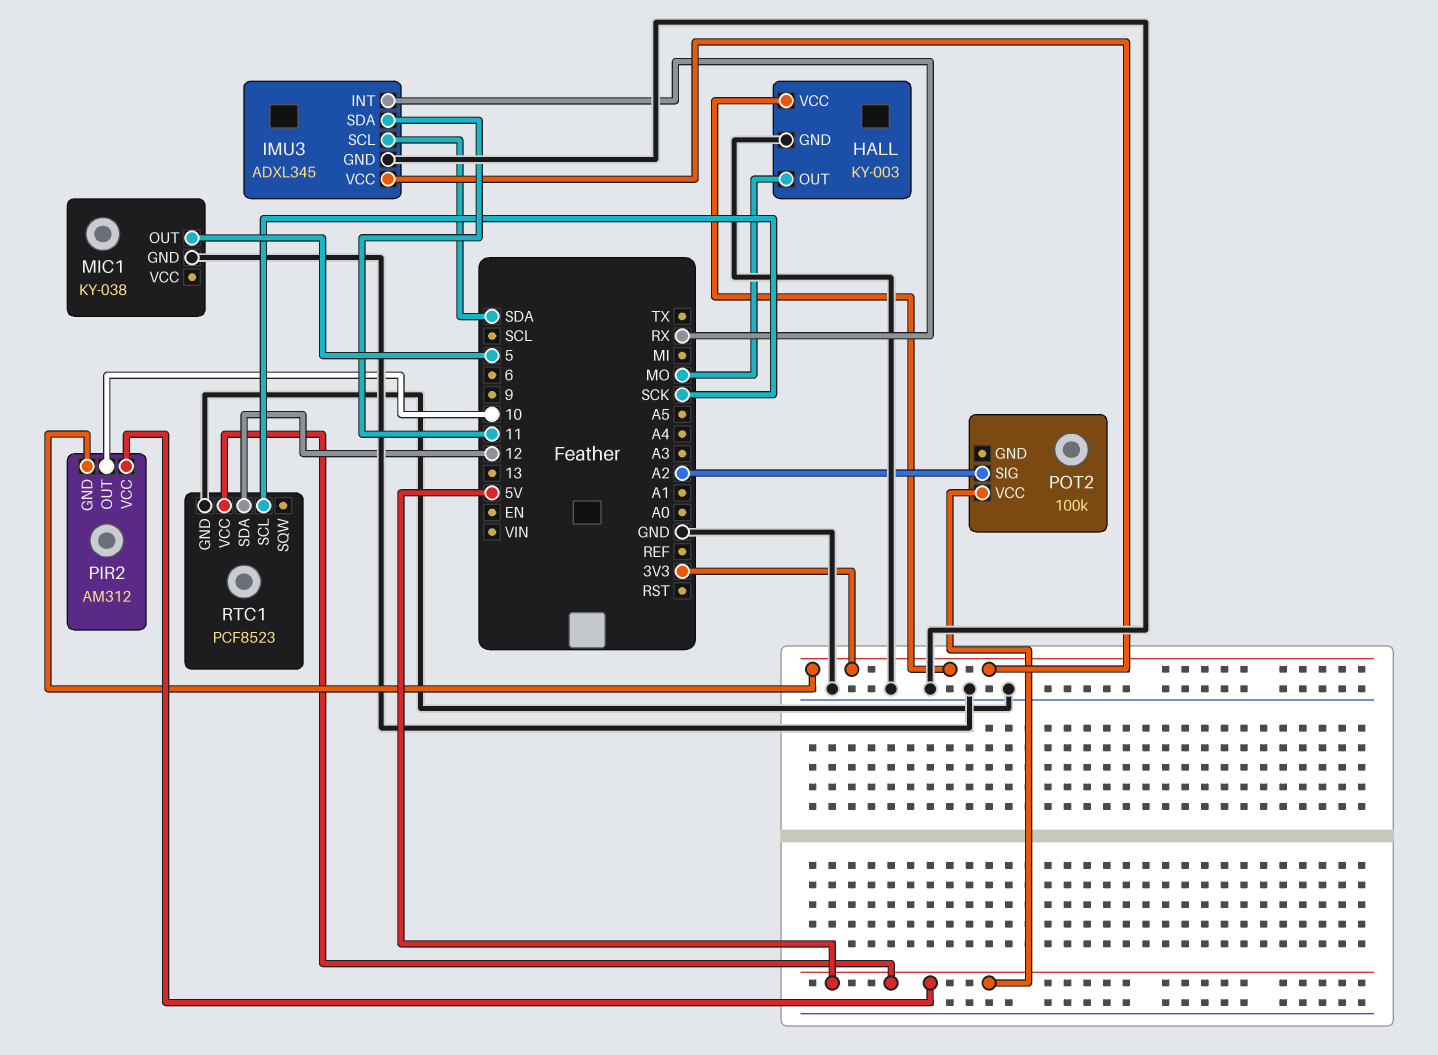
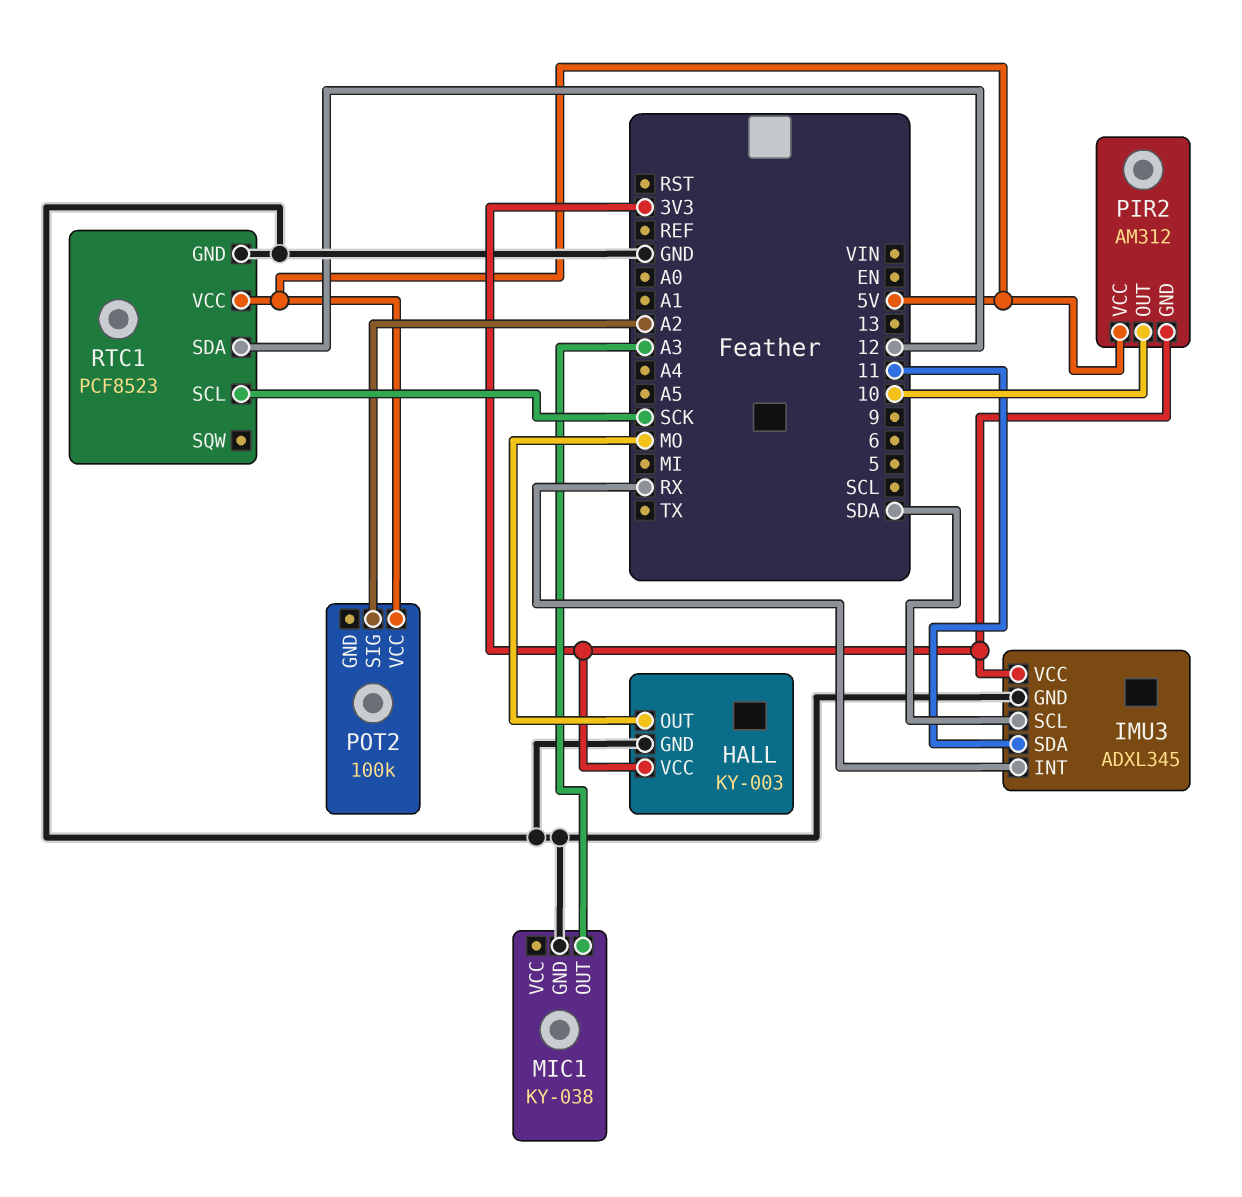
MIC1 pin OUT: 5 -> A3

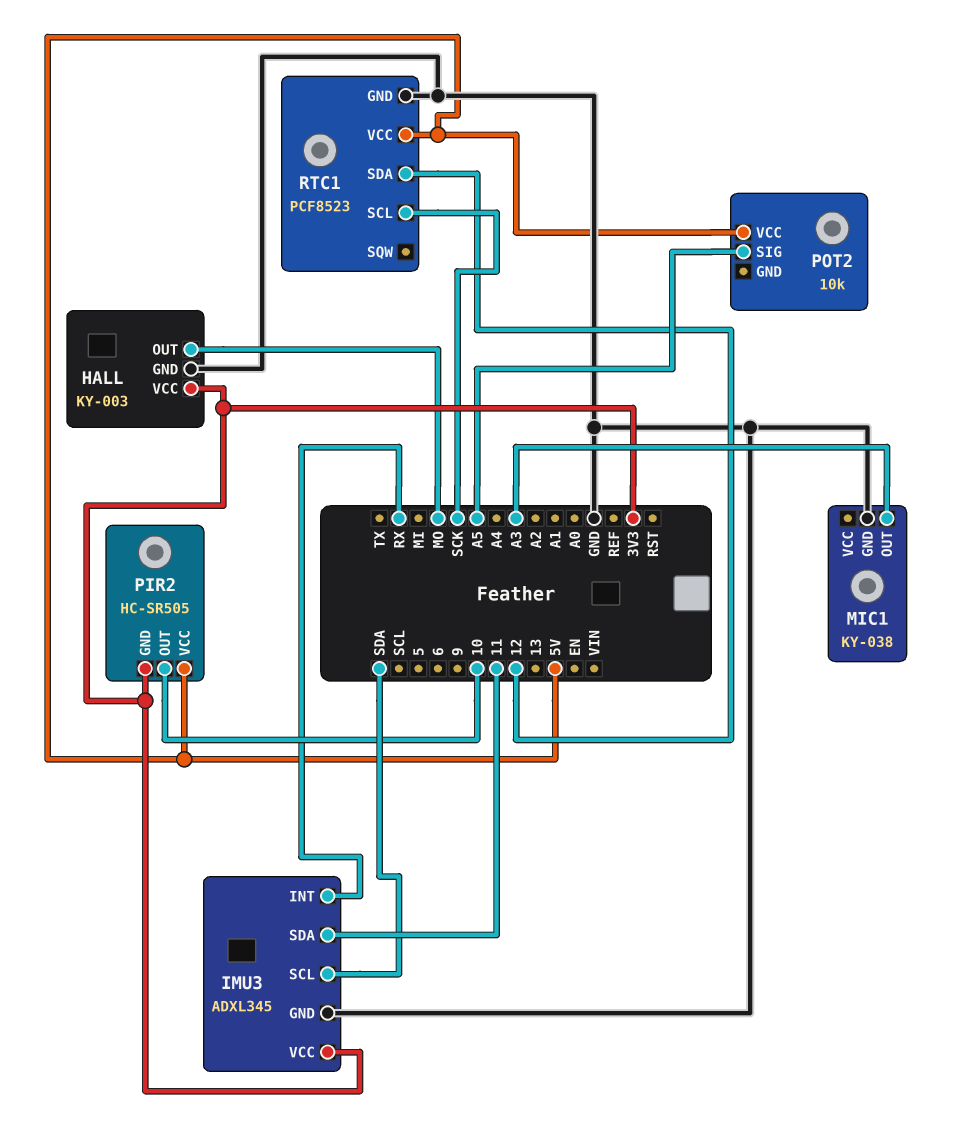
PIR2: AM312 -> HC-SR505
POT2: 100k -> 10k
POT2 pin SIG: A2 -> A5

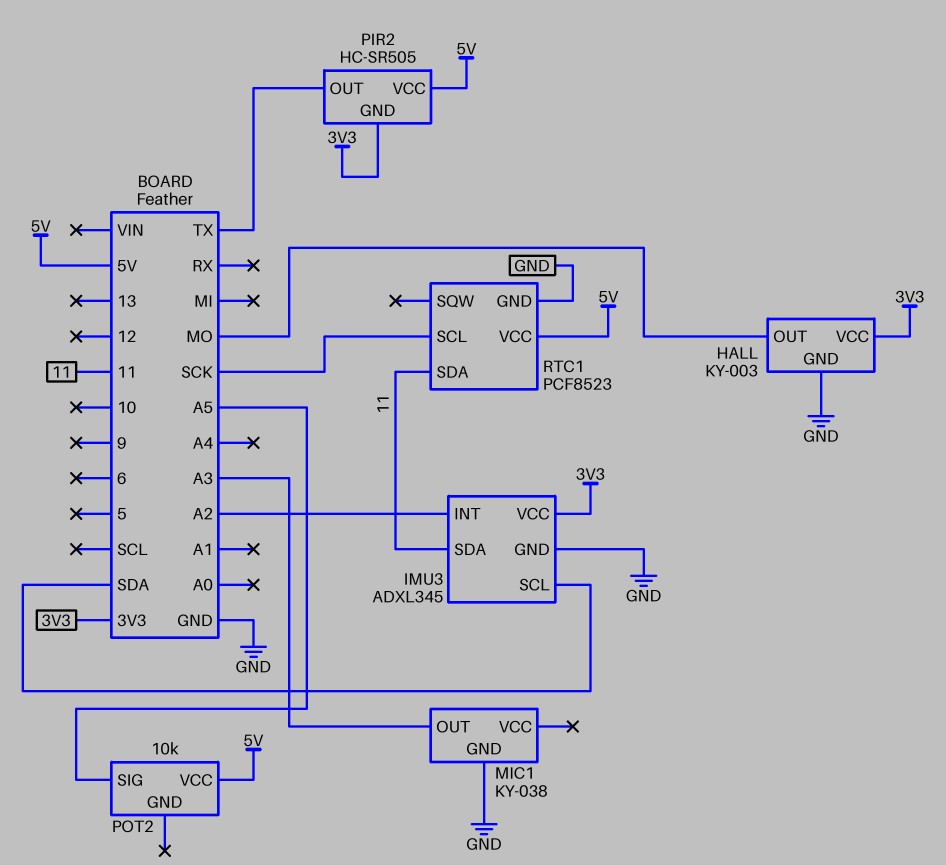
IMU3 pin INT: RX -> A2
PIR2 pin OUT: 10 -> TX
RTC1 pin SDA: 12 -> 11

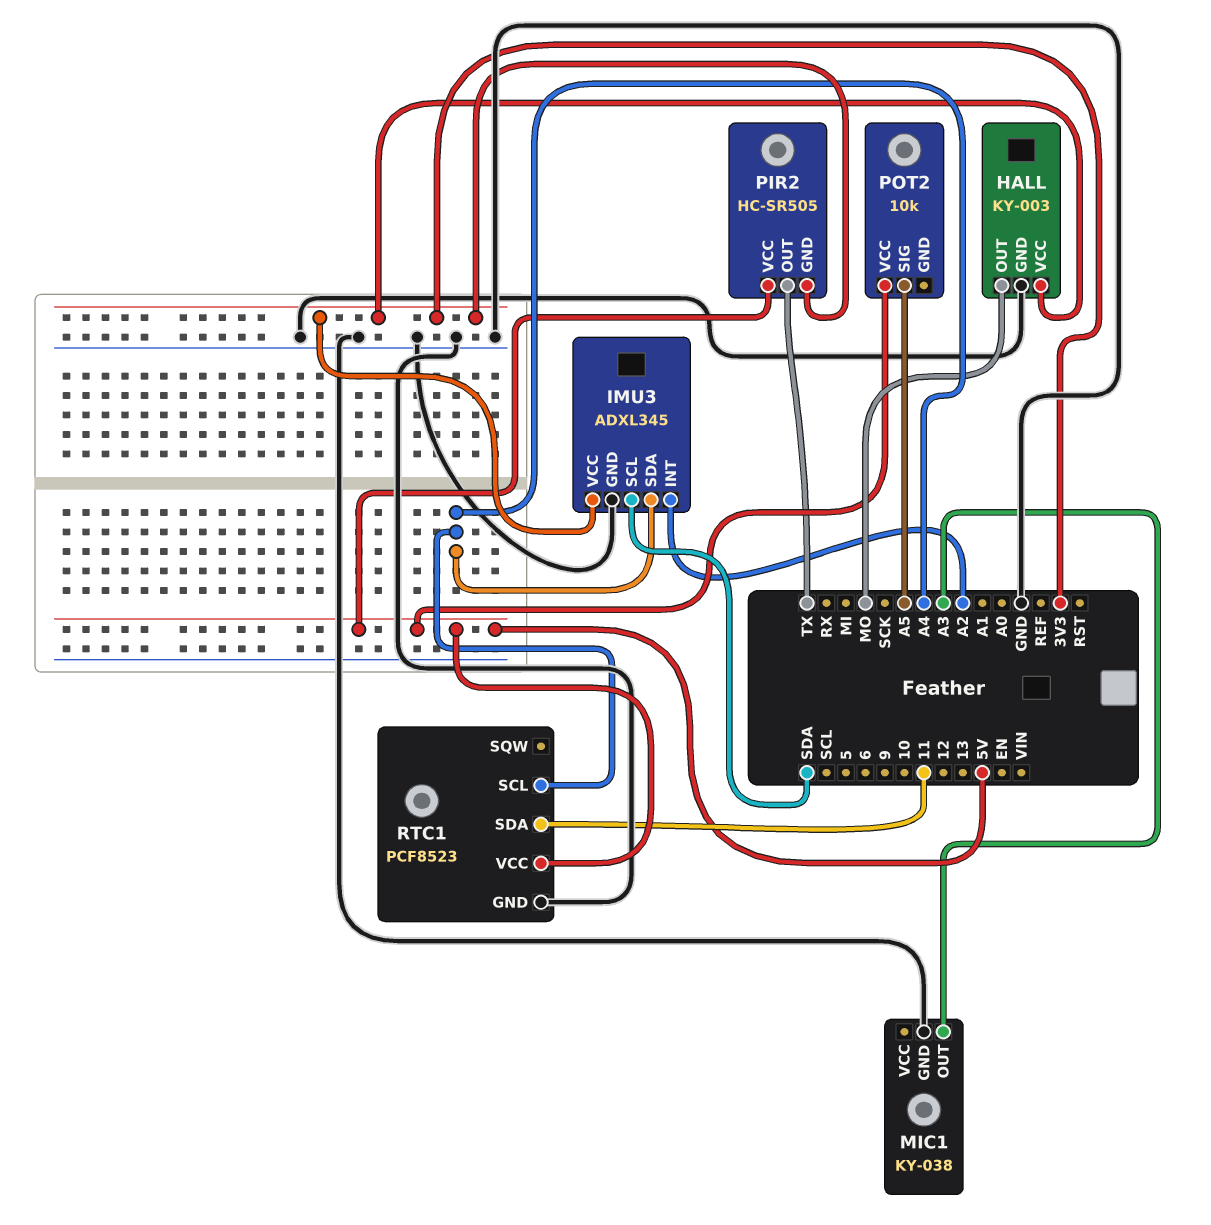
IMU3 pin SDA: 11 -> A4
RTC1 pin SCL: SCK -> A4

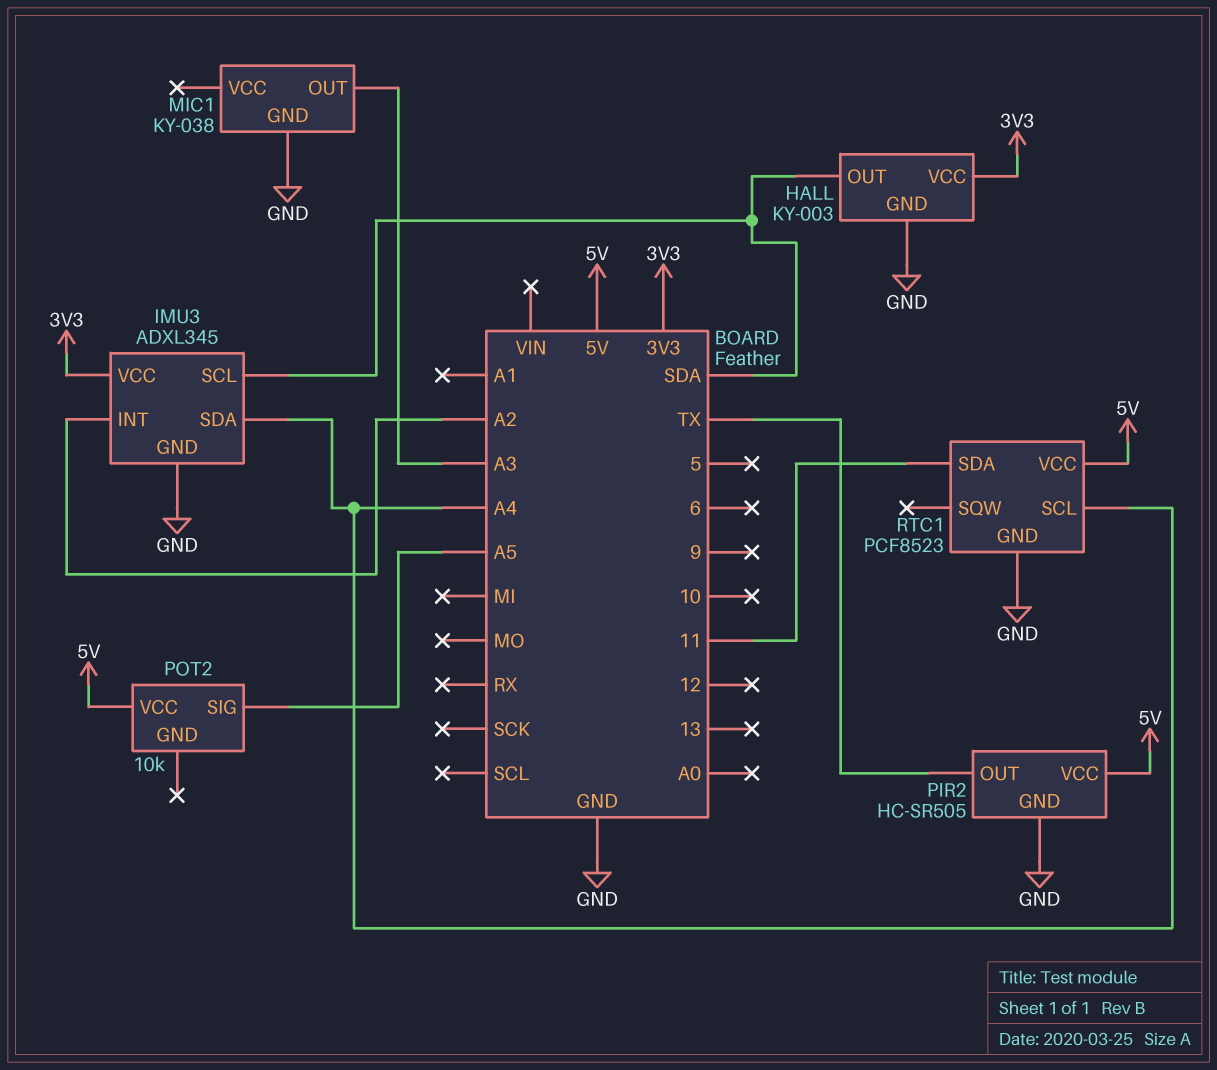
HALL pin OUT: MO -> SDA
PIR2 pin GND: 3V3 -> GND

